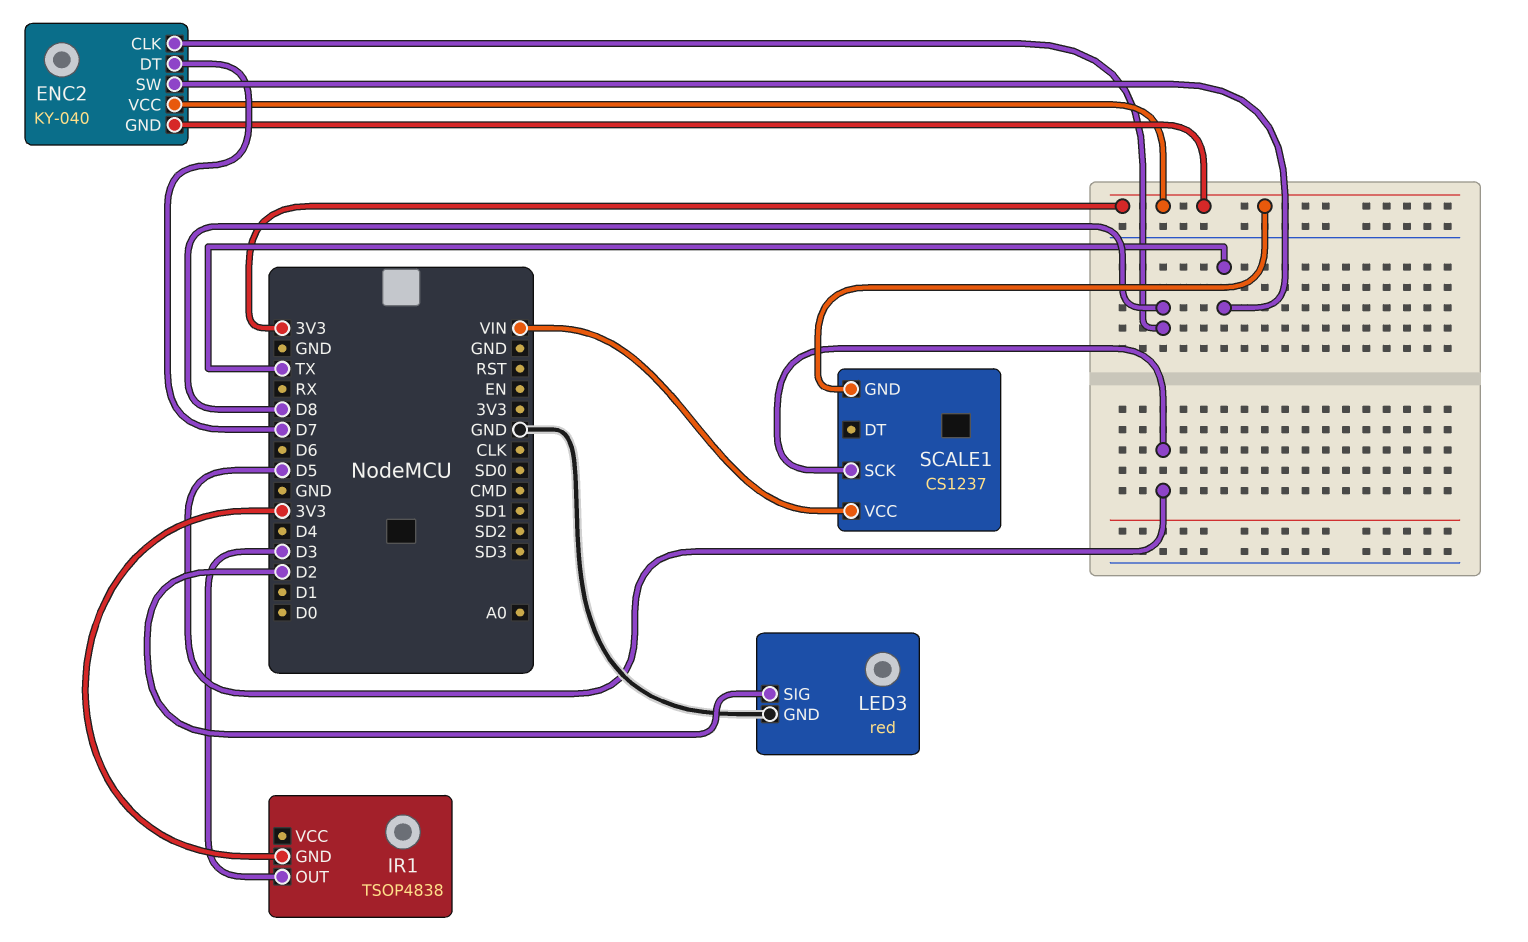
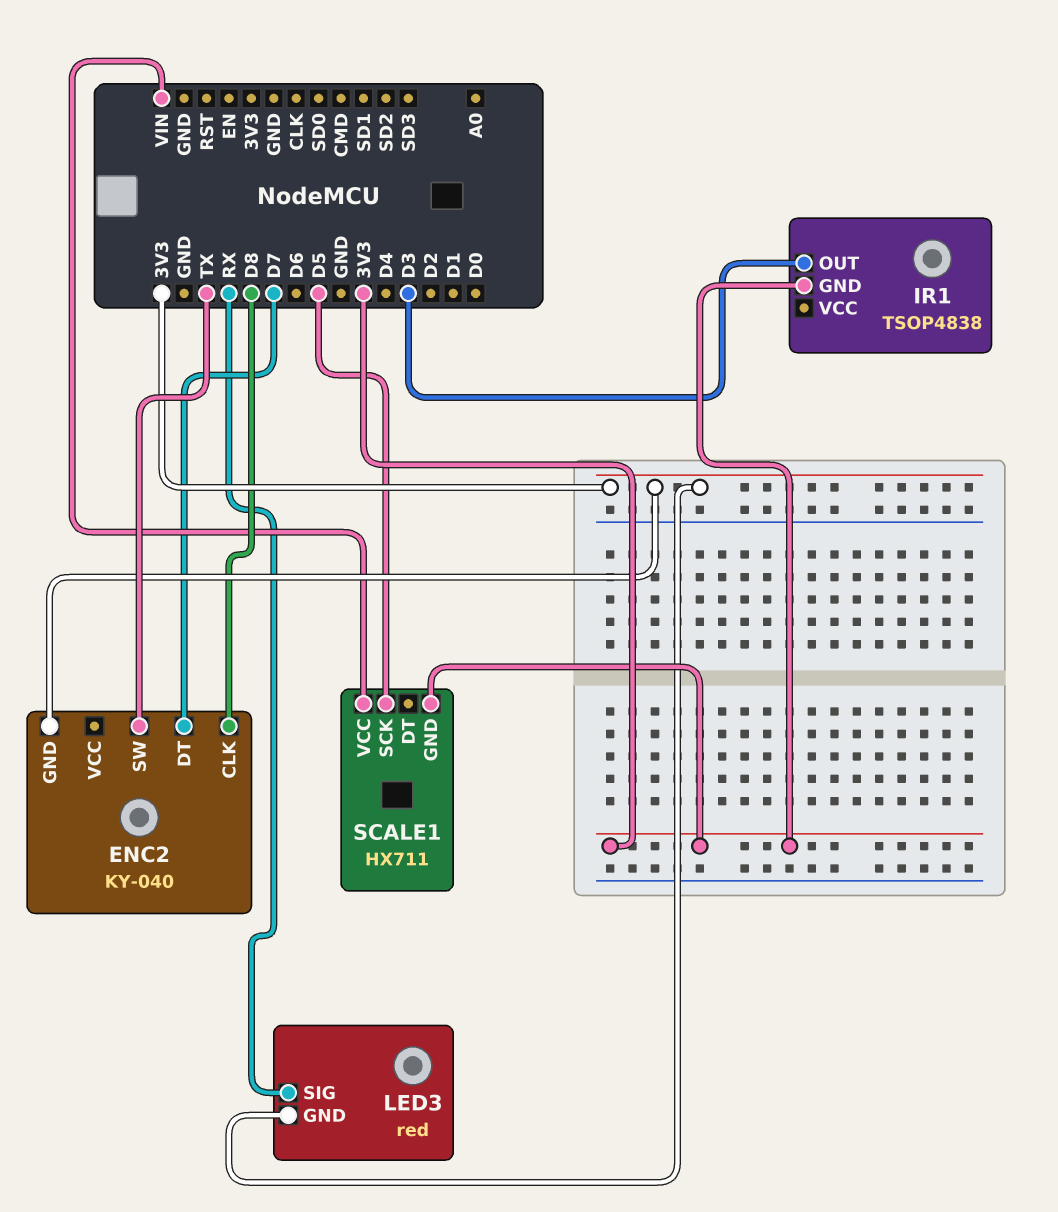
ENC2 pin VCC: 3V3 -> none
LED3 pin GND: GND -> 3V3
LED3 pin SIG: D2 -> RX
SCALE1: CS1237 -> HX711

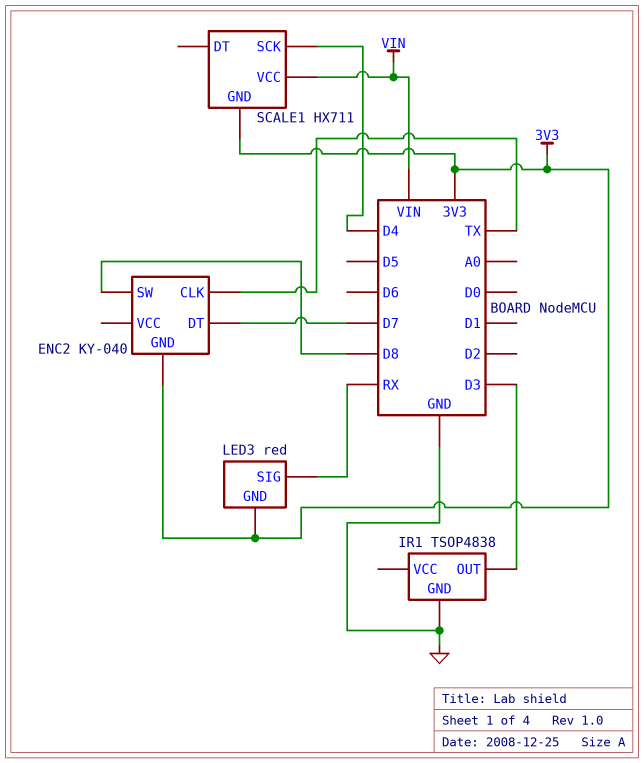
ENC2 pin CLK: D8 -> TX
ENC2 pin SW: TX -> D8
IR1 pin GND: 3V3 -> GND
SCALE1 pin SCK: D5 -> D4

